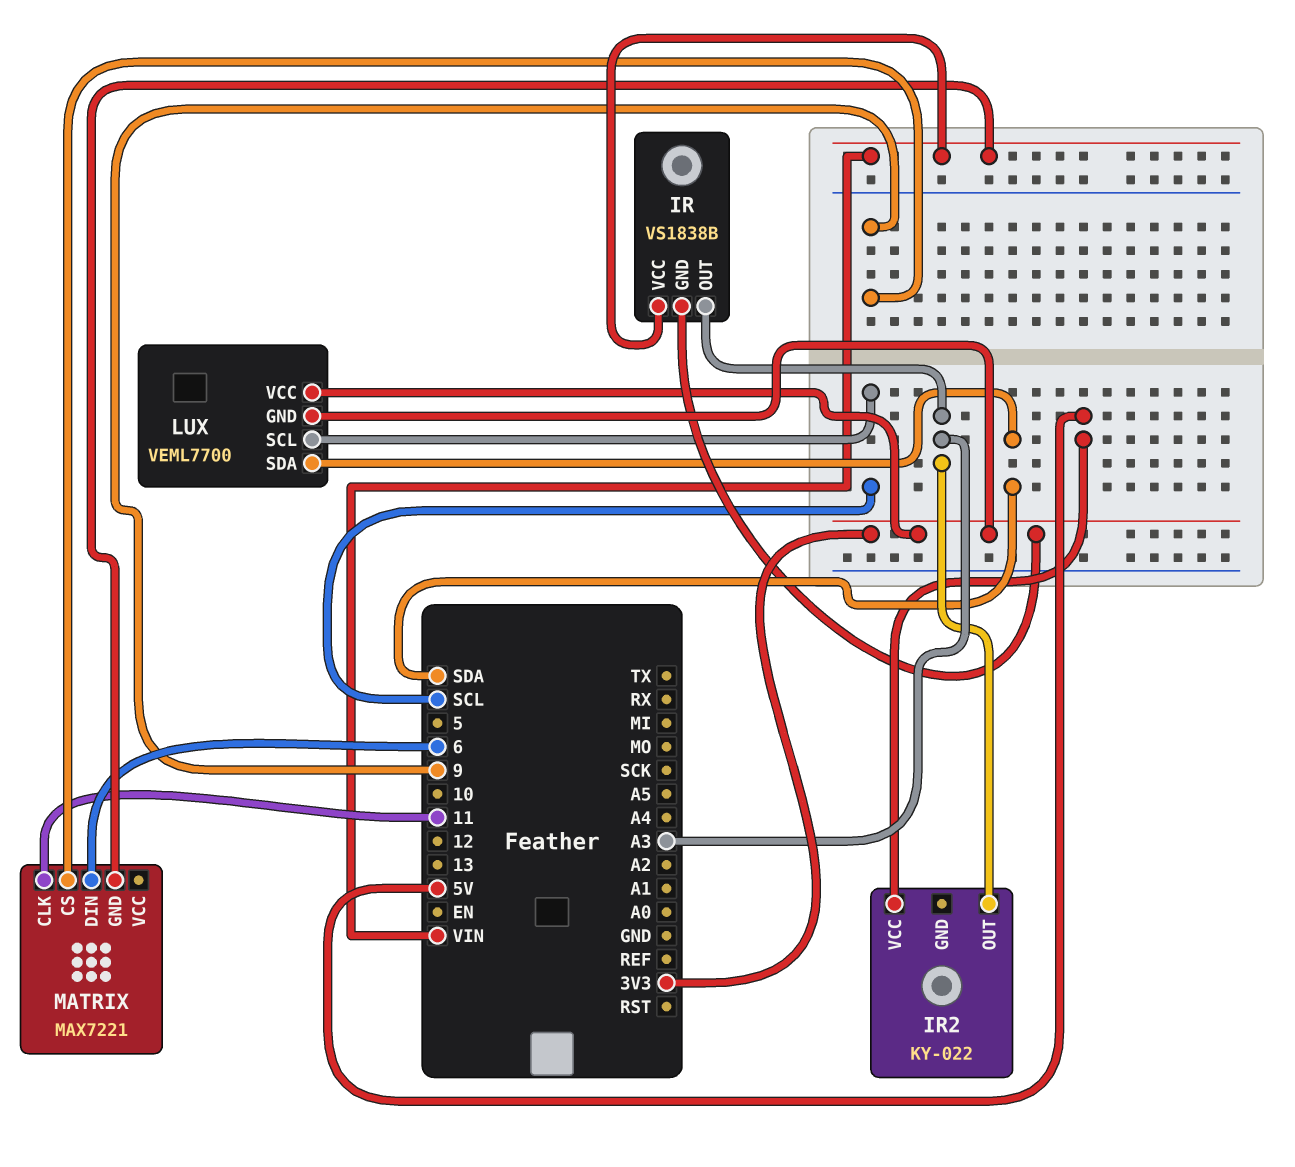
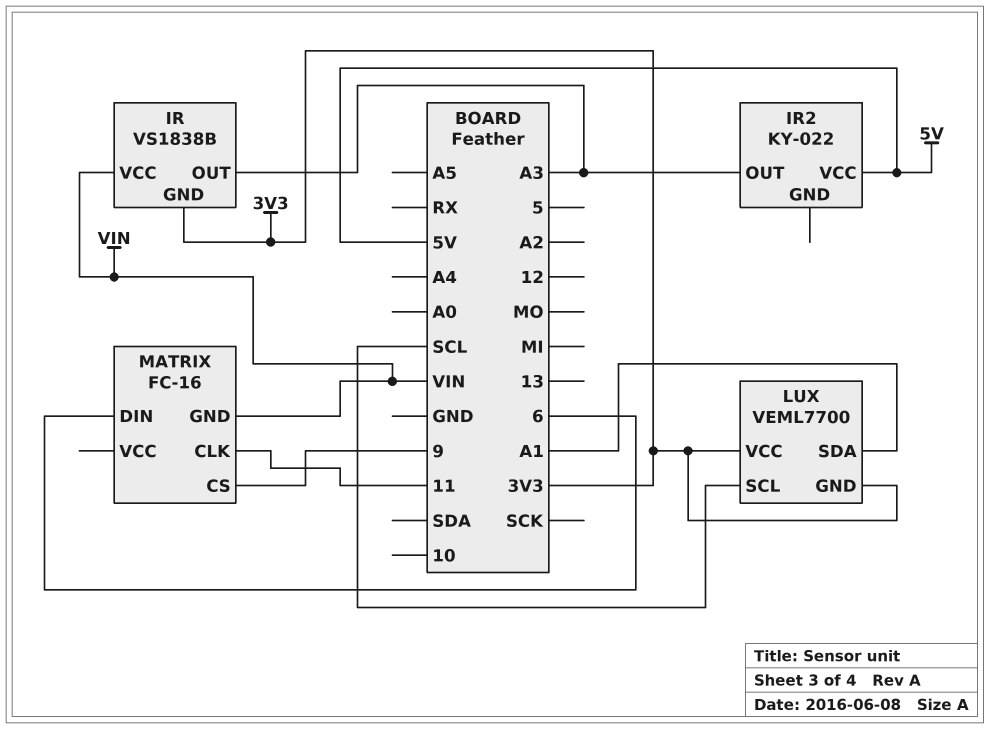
LUX pin SDA: SDA -> A1
MATRIX: MAX7221 -> FC-16

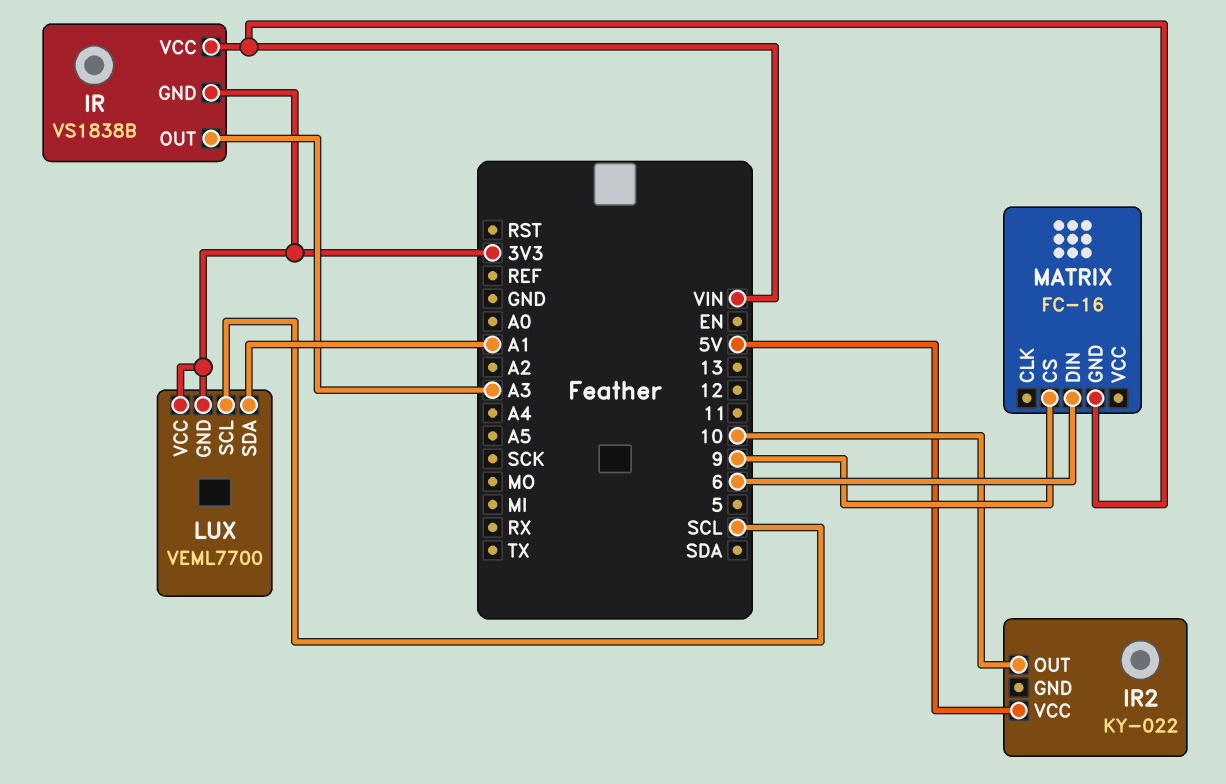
IR2 pin OUT: A3 -> 10
MATRIX pin CLK: 11 -> none

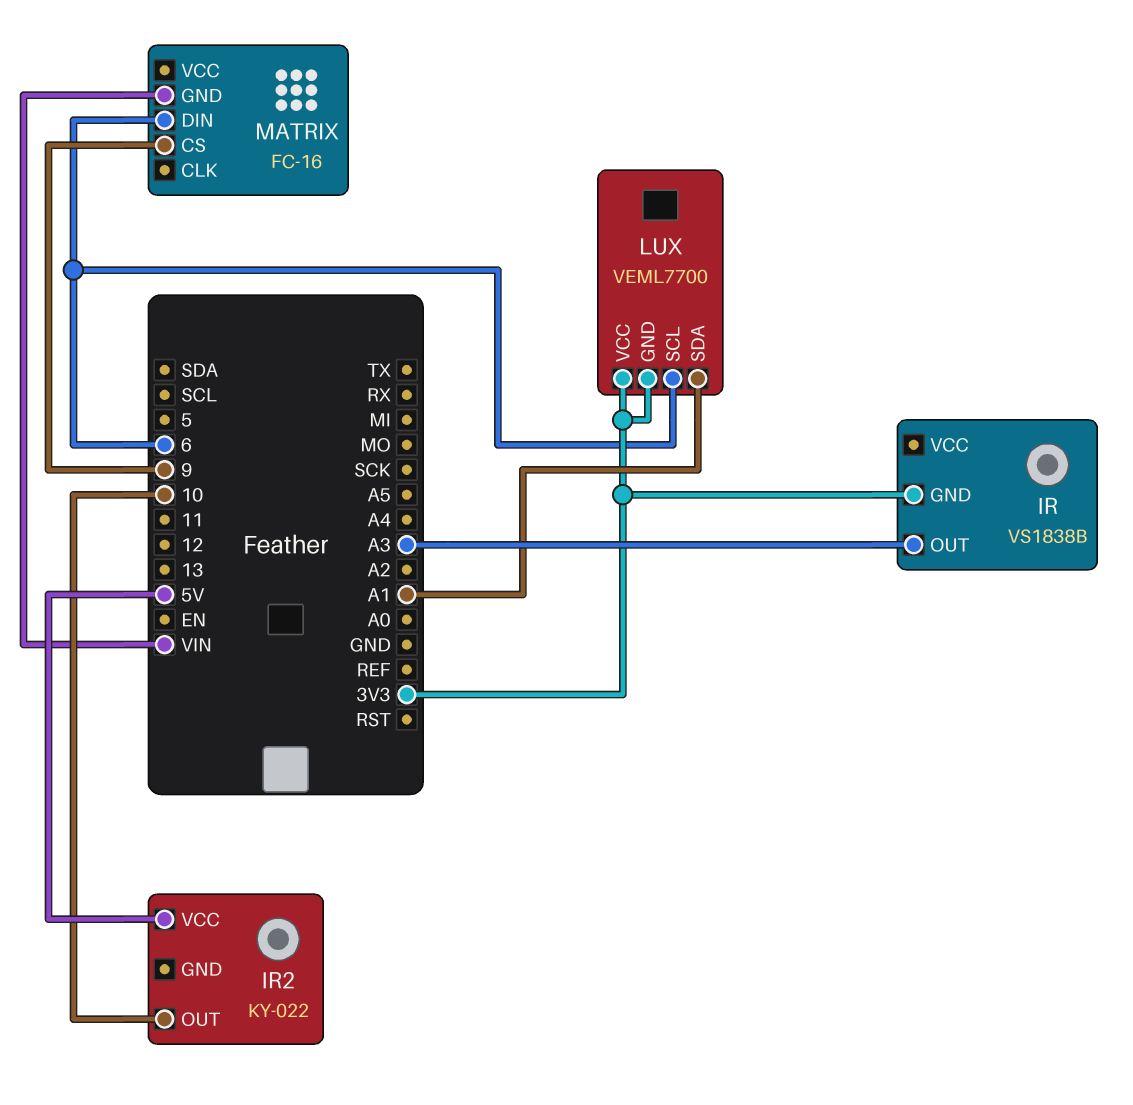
IR pin VCC: VIN -> none
LUX pin SCL: SCL -> 6

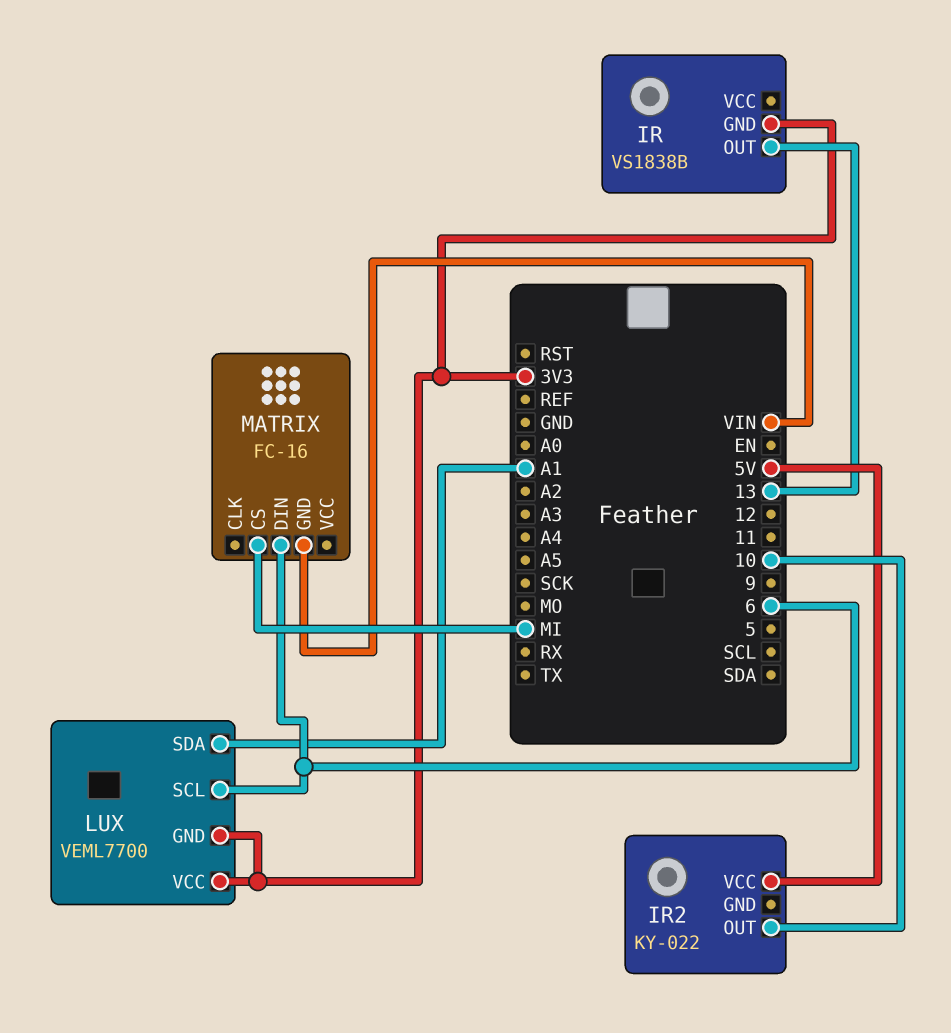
IR pin OUT: A3 -> 13
MATRIX pin CS: 9 -> MI

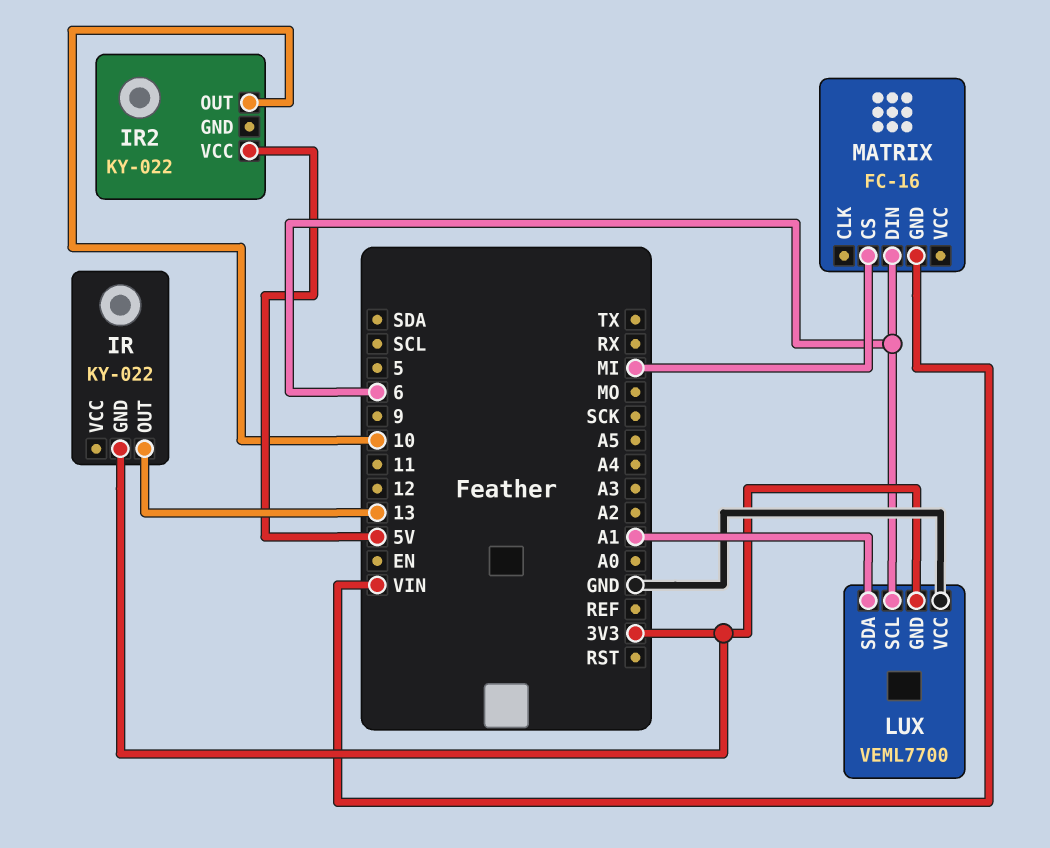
IR: VS1838B -> KY-022
LUX pin VCC: 3V3 -> GND

